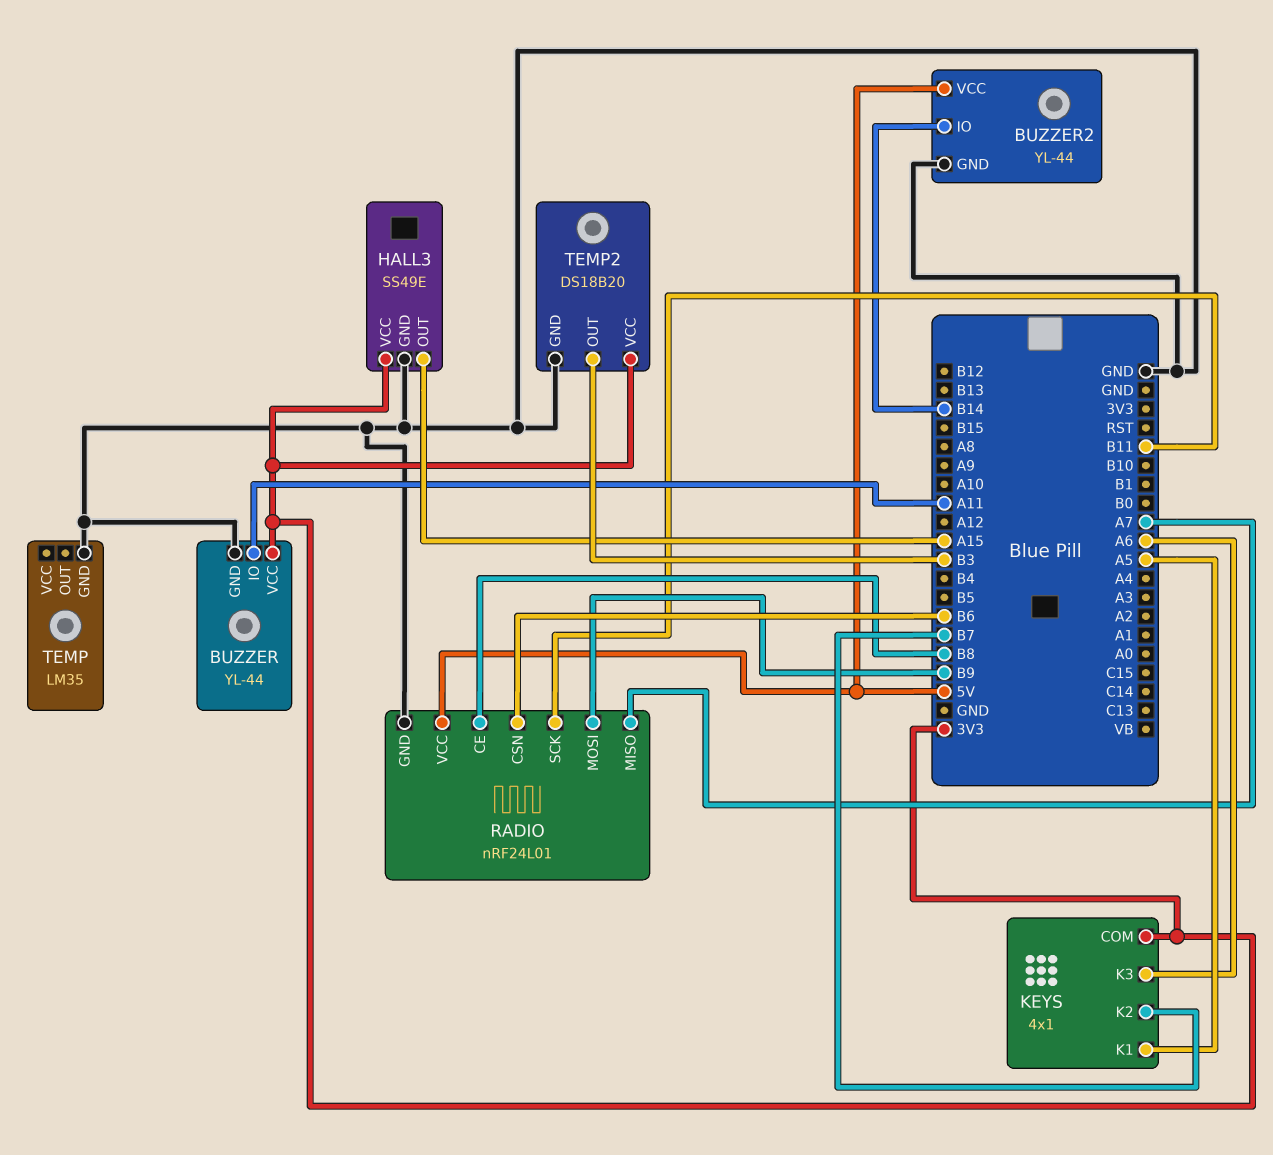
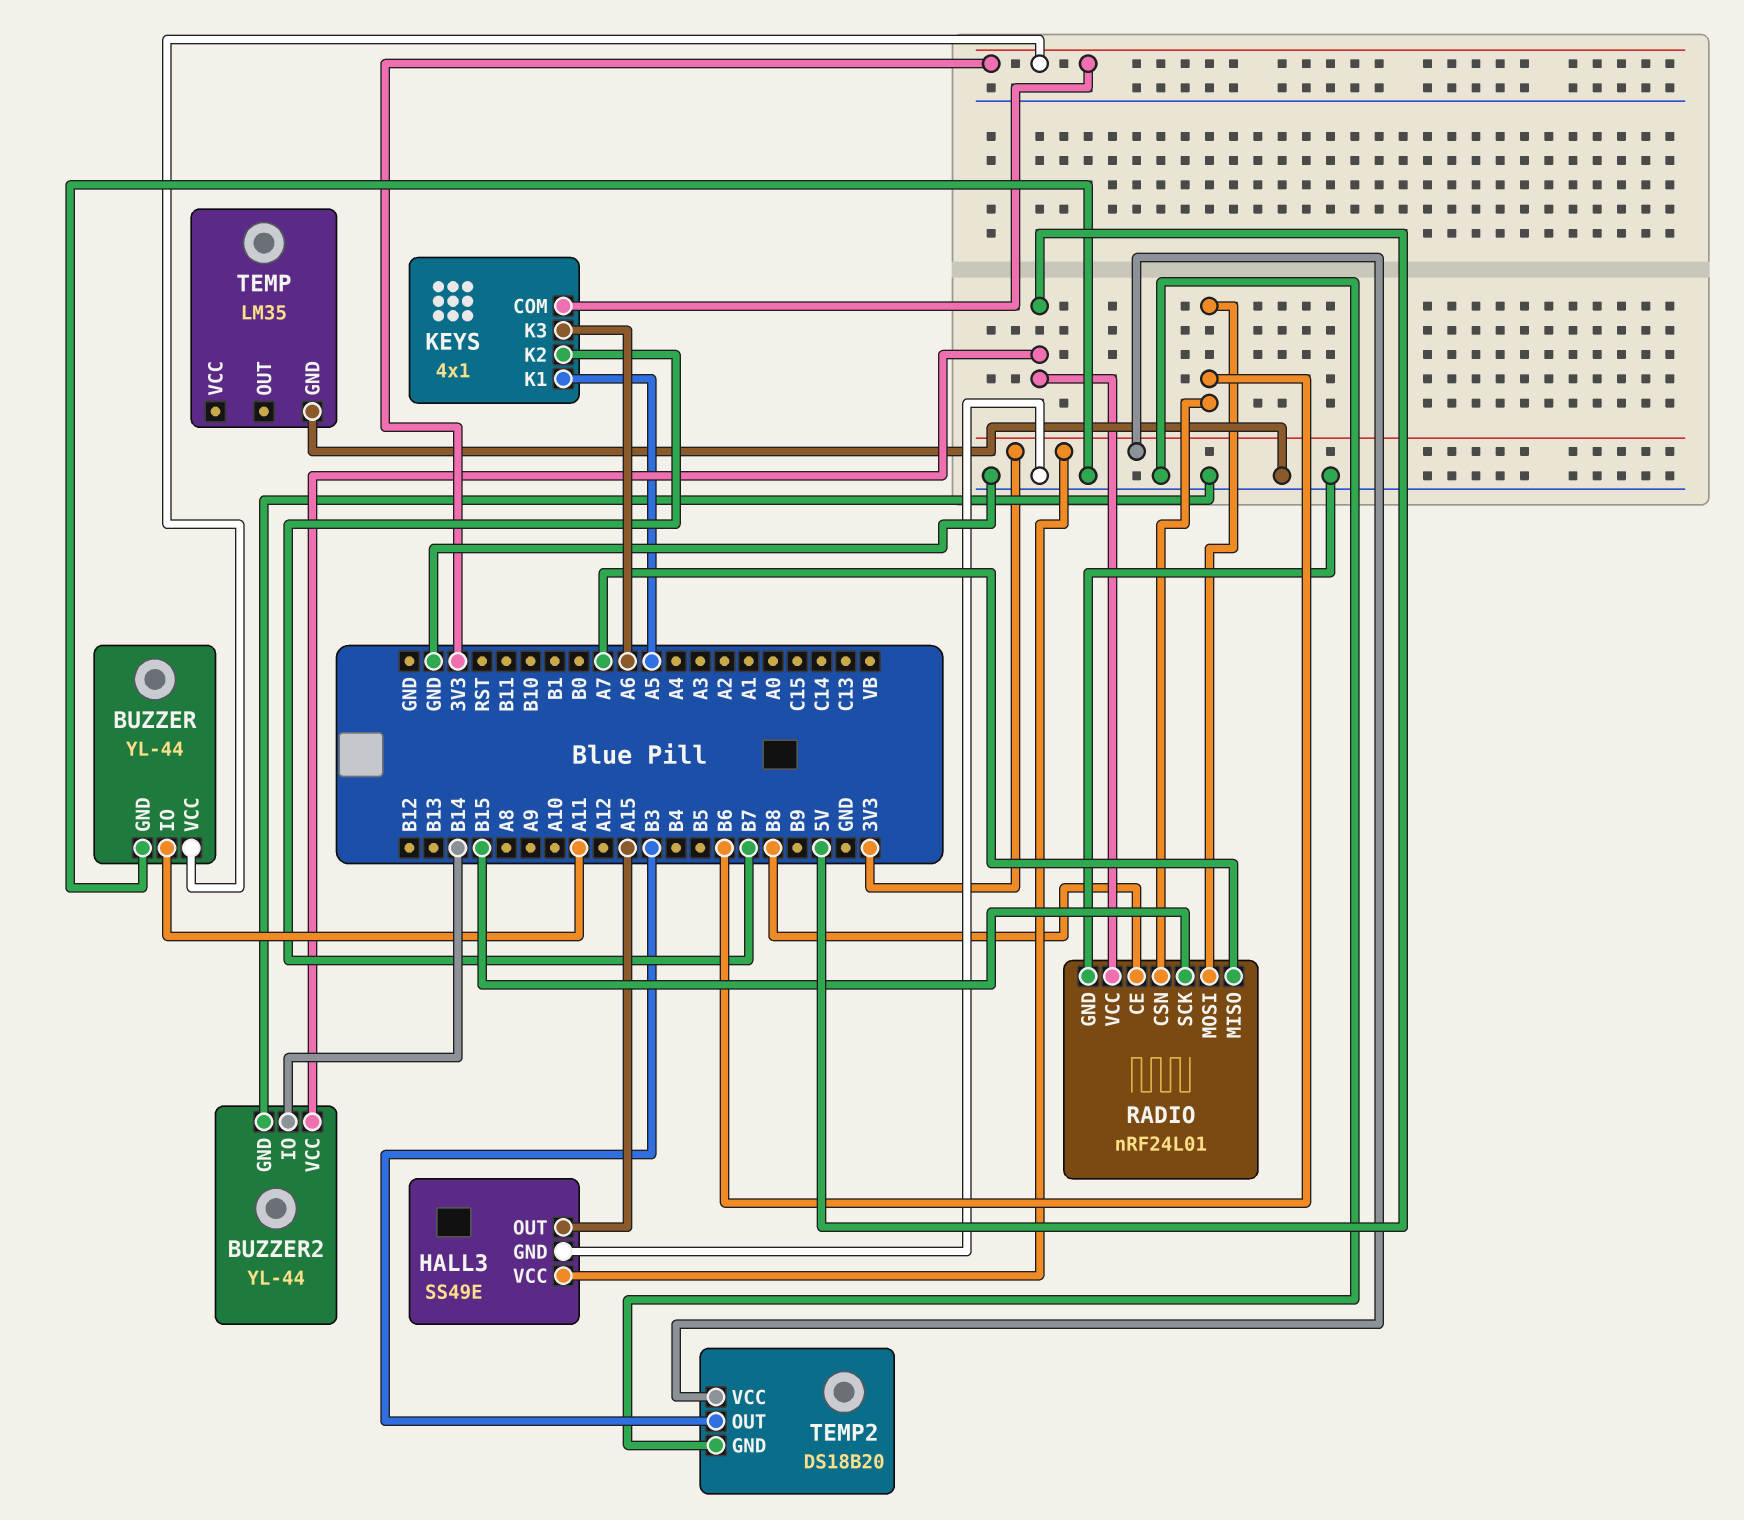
RADIO pin MOSI: B9 -> B6
RADIO pin SCK: B11 -> B15

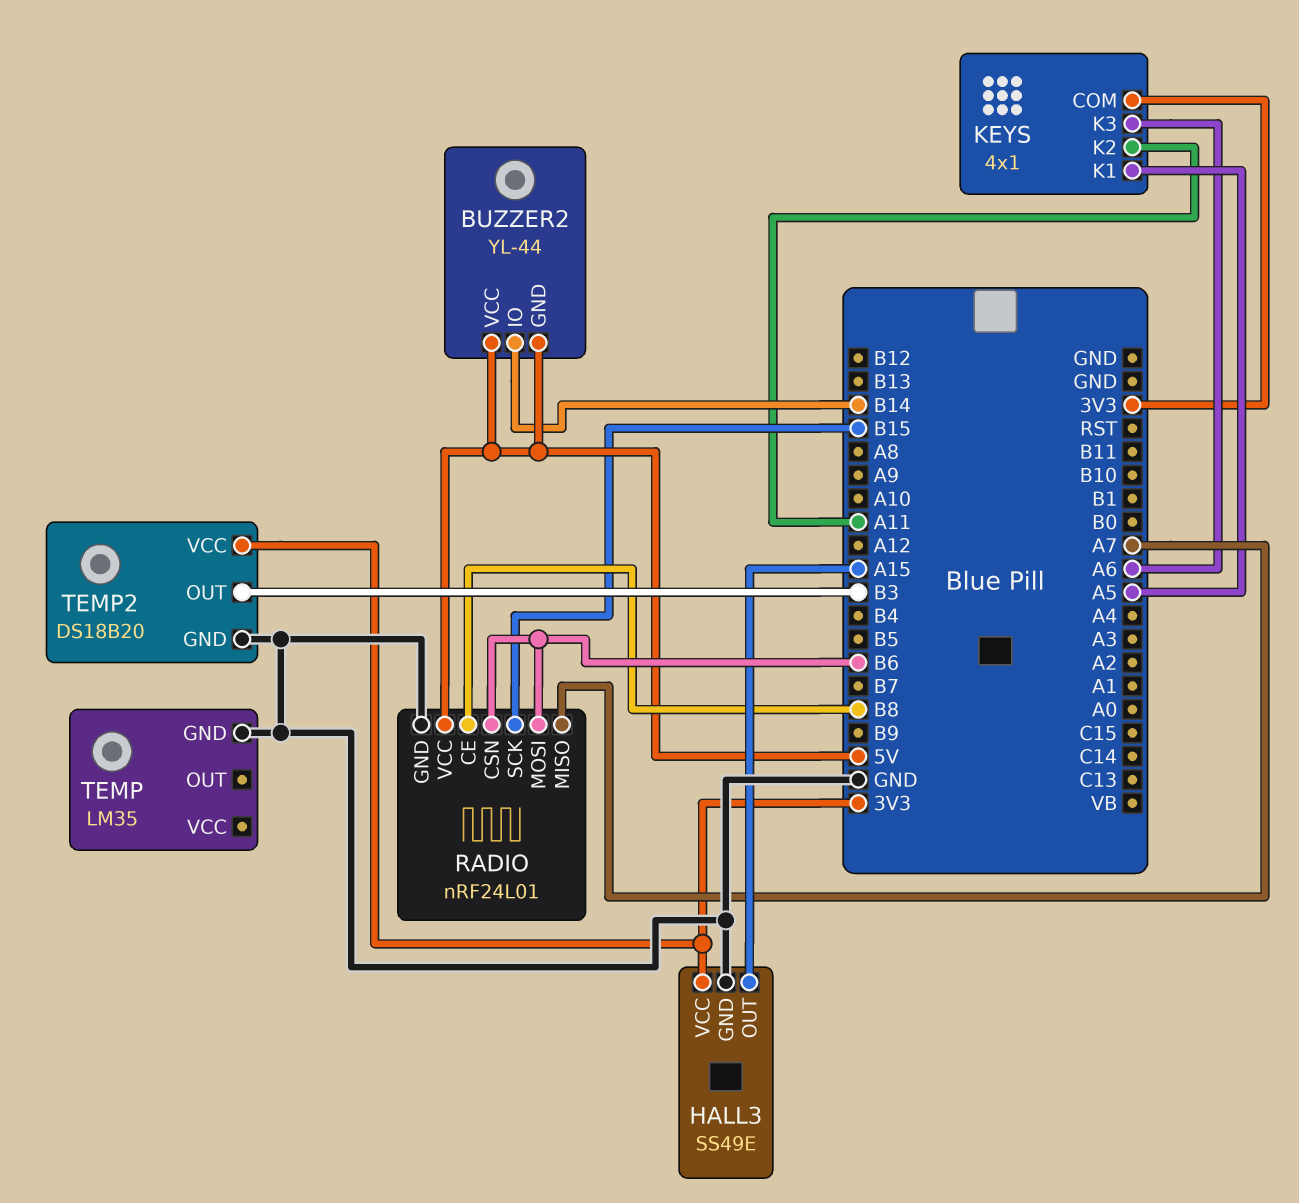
BUZZER: YL-44 -> none
BUZZER pin GND: GND -> none
BUZZER pin IO: A11 -> none
BUZZER pin VCC: 3V3 -> none
BUZZER2 pin GND: GND -> 5V
KEYS pin K2: B7 -> A11

